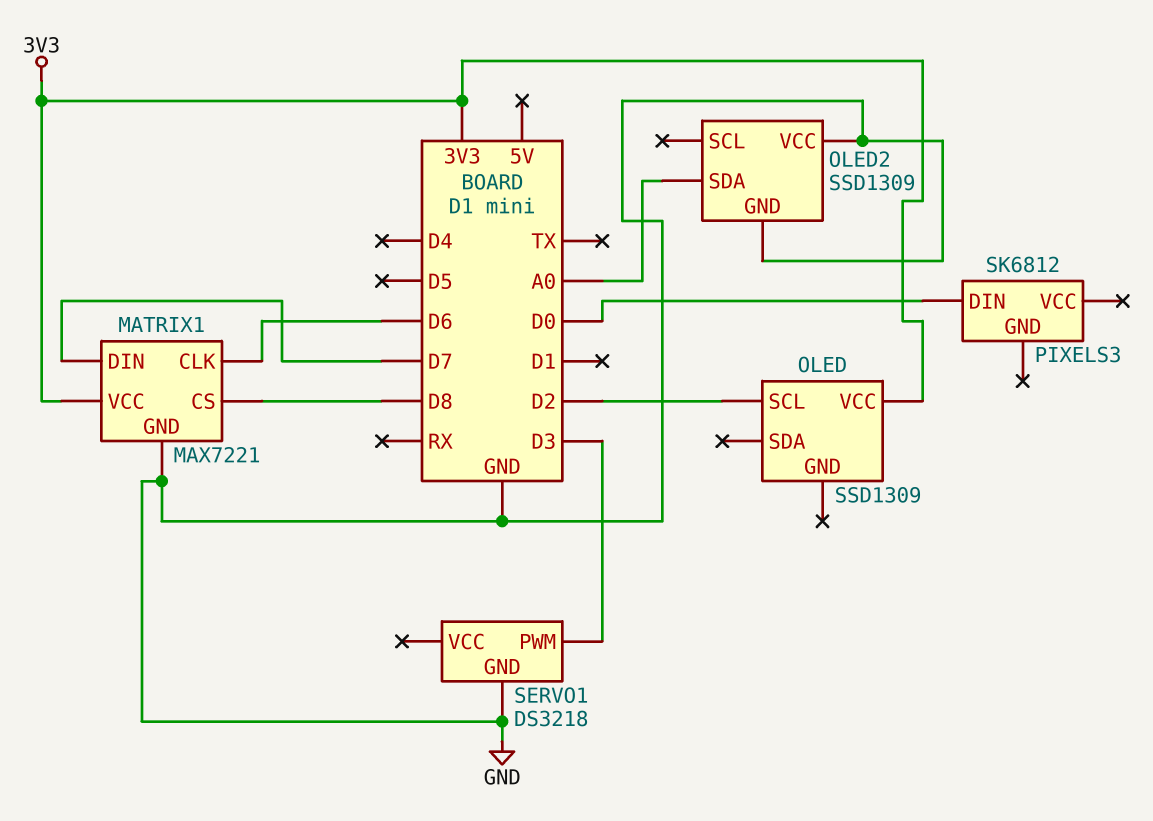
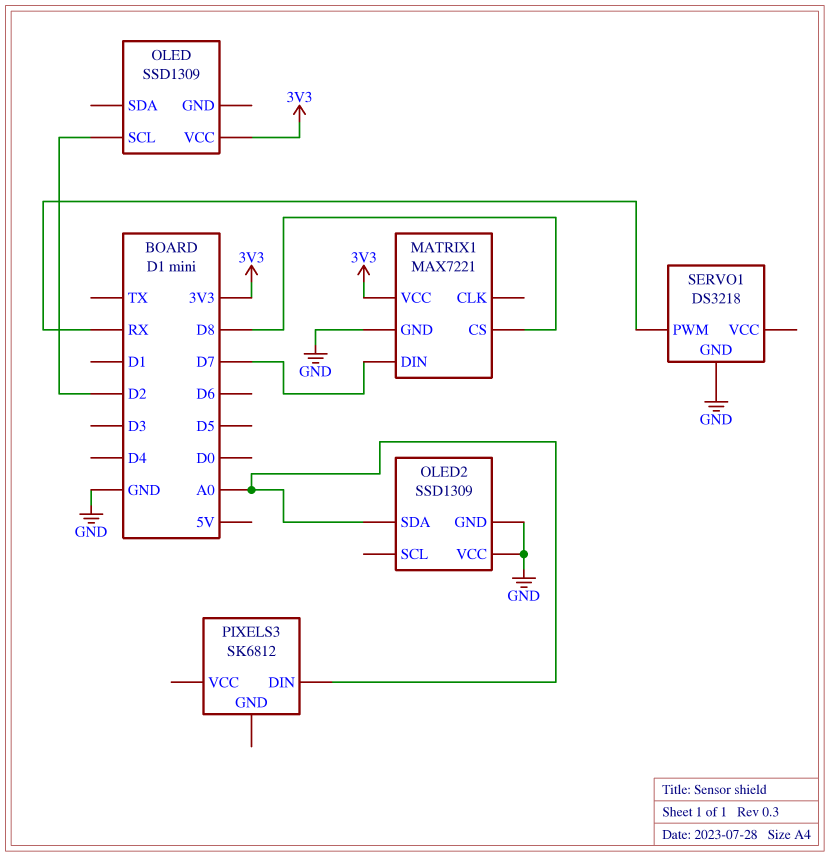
MATRIX1 pin CLK: D6 -> none
PIXELS3 pin DIN: D0 -> A0
SERVO1 pin PWM: D3 -> RX

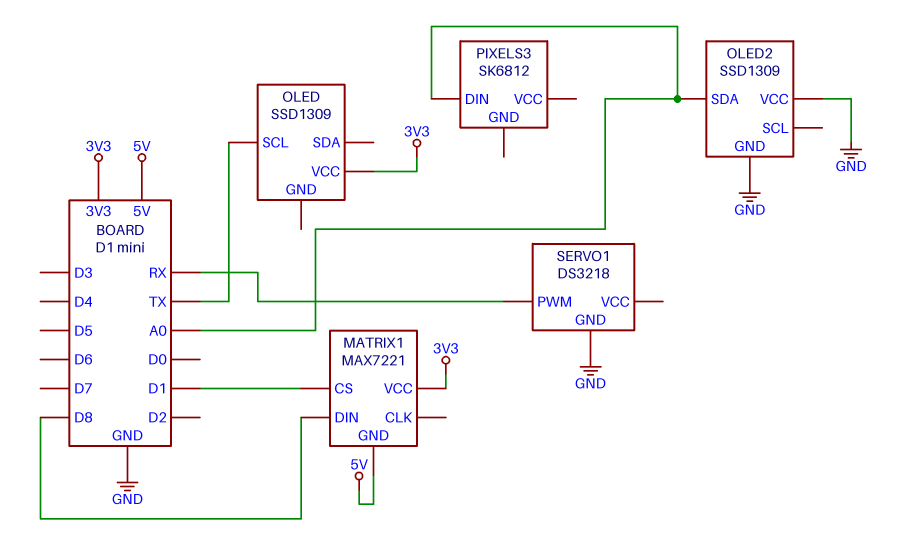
MATRIX1 pin CS: D8 -> D1
MATRIX1 pin DIN: D7 -> D8
MATRIX1 pin GND: GND -> 5V
OLED pin SCL: D2 -> TX

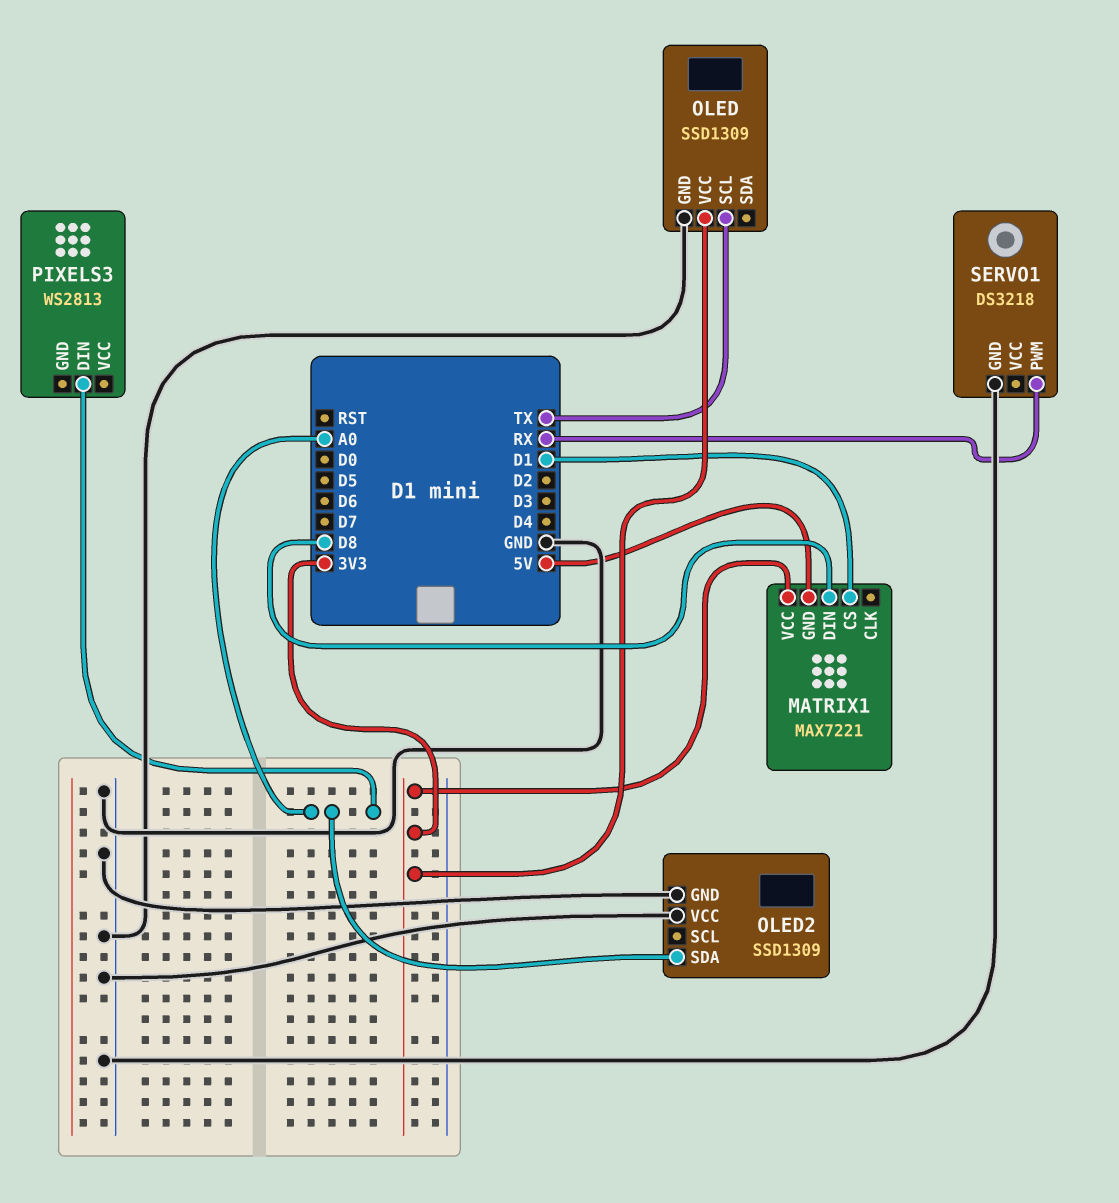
OLED pin GND: none -> GND
PIXELS3: SK6812 -> WS2813

